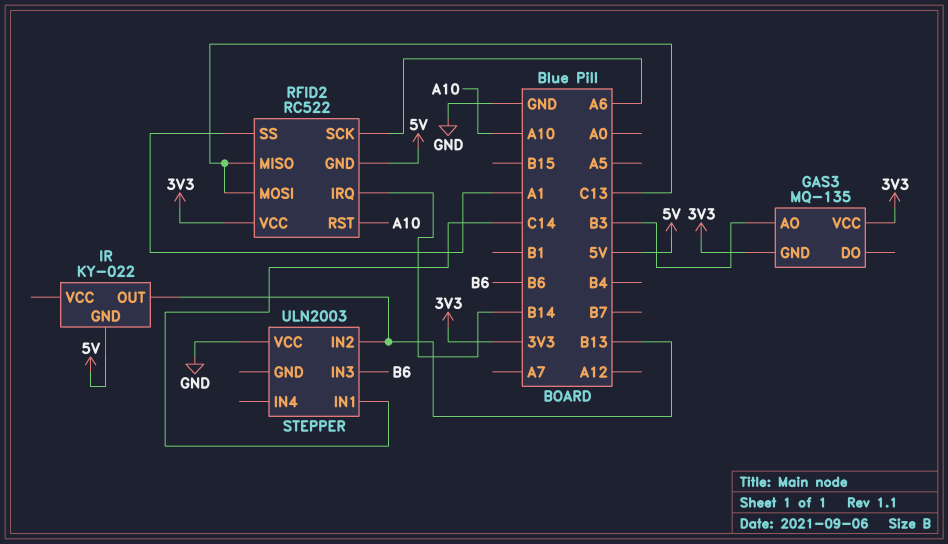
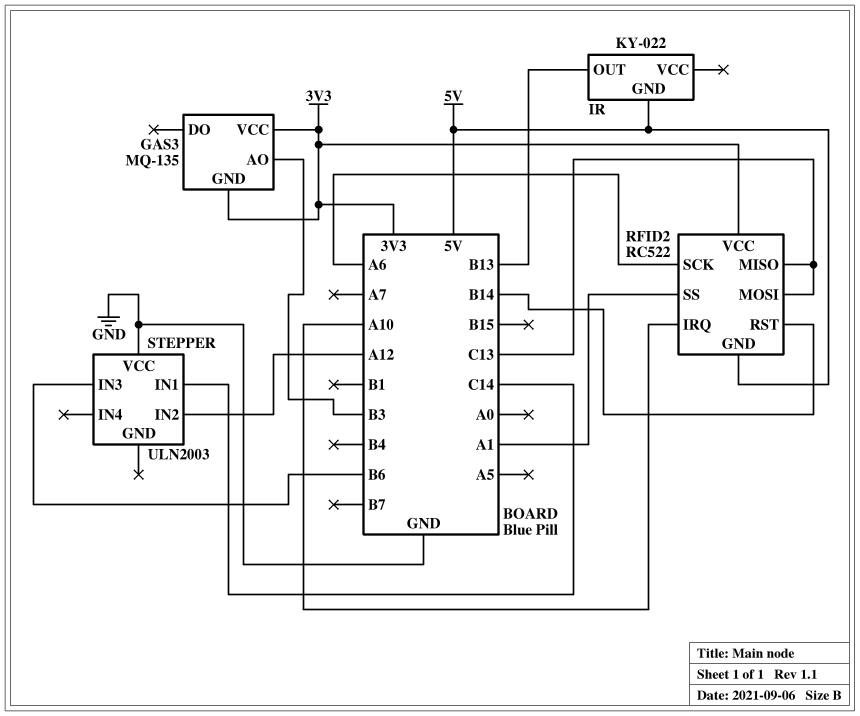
RFID2 pin IRQ: B14 -> A10
RFID2 pin RST: A10 -> B14
STEPPER pin IN2: B13 -> A12

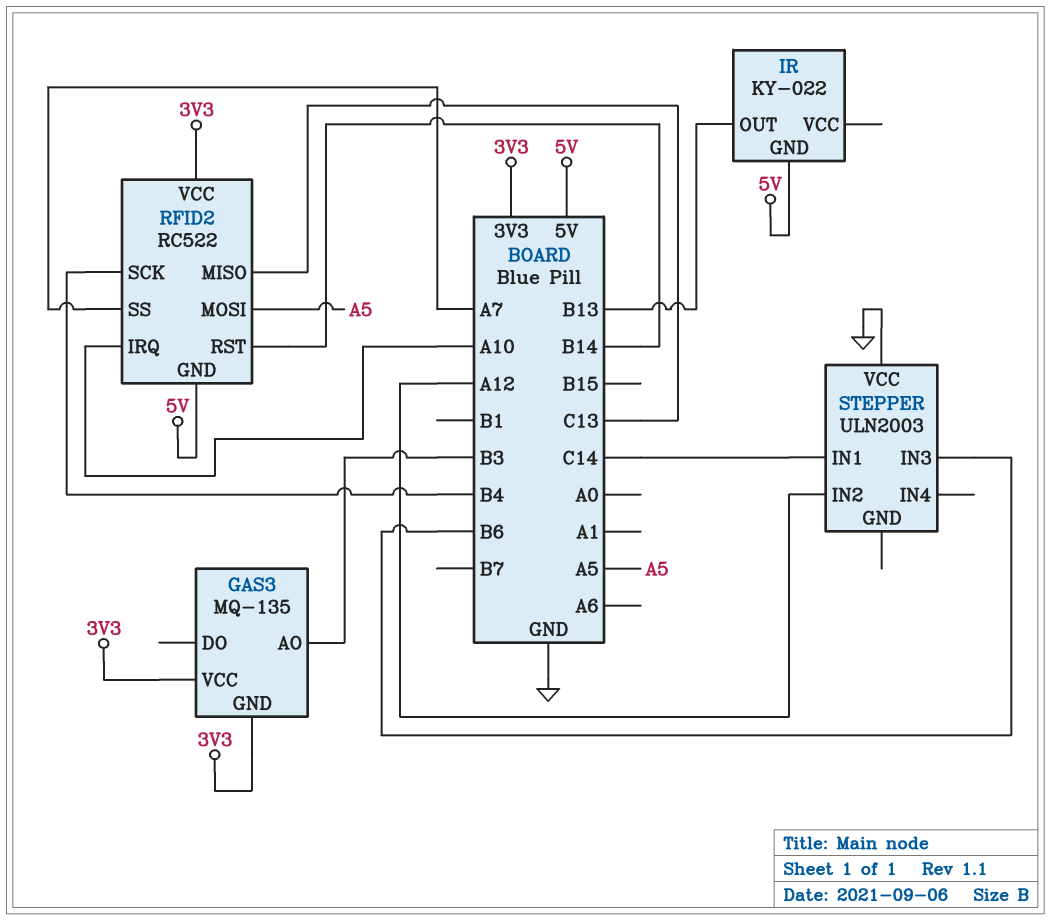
RFID2 pin MOSI: C13 -> A5
RFID2 pin SCK: A6 -> B4
RFID2 pin SS: A1 -> A7

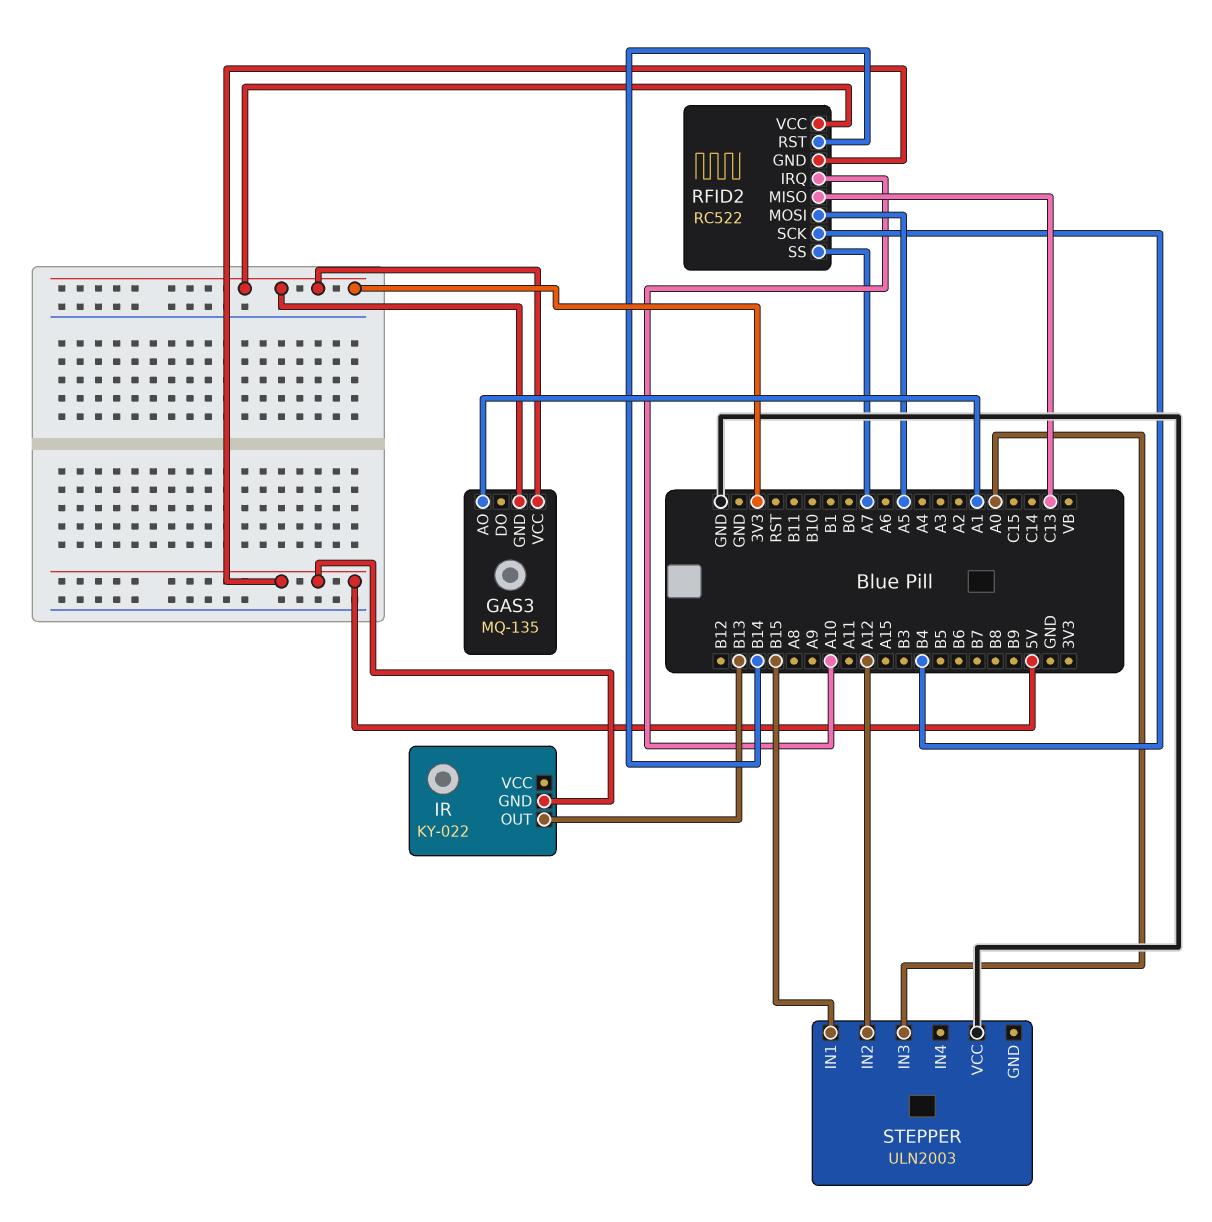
GAS3 pin AO: B3 -> A1
STEPPER pin IN1: C14 -> B15
STEPPER pin IN3: B6 -> A0

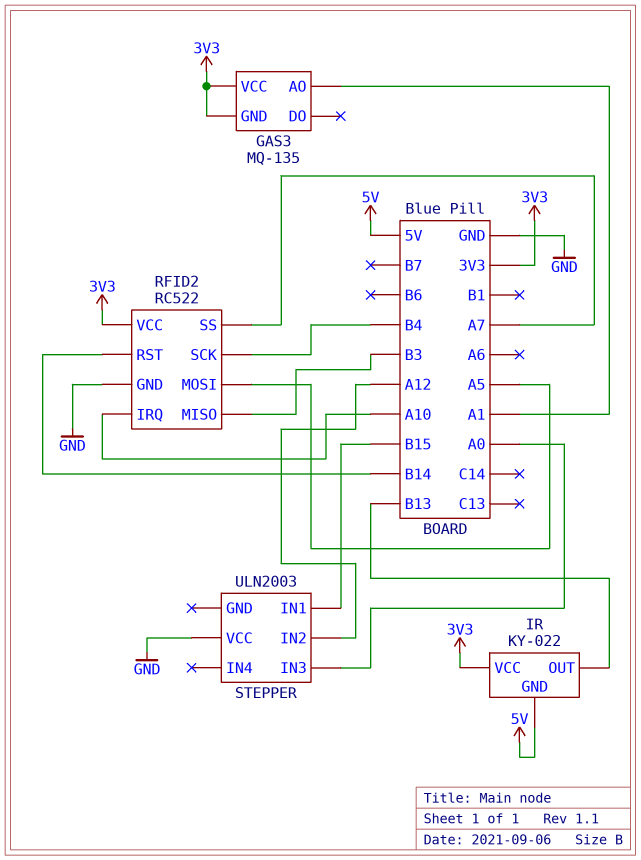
IR pin VCC: none -> 3V3
RFID2 pin GND: 5V -> GND
RFID2 pin MISO: C13 -> B3

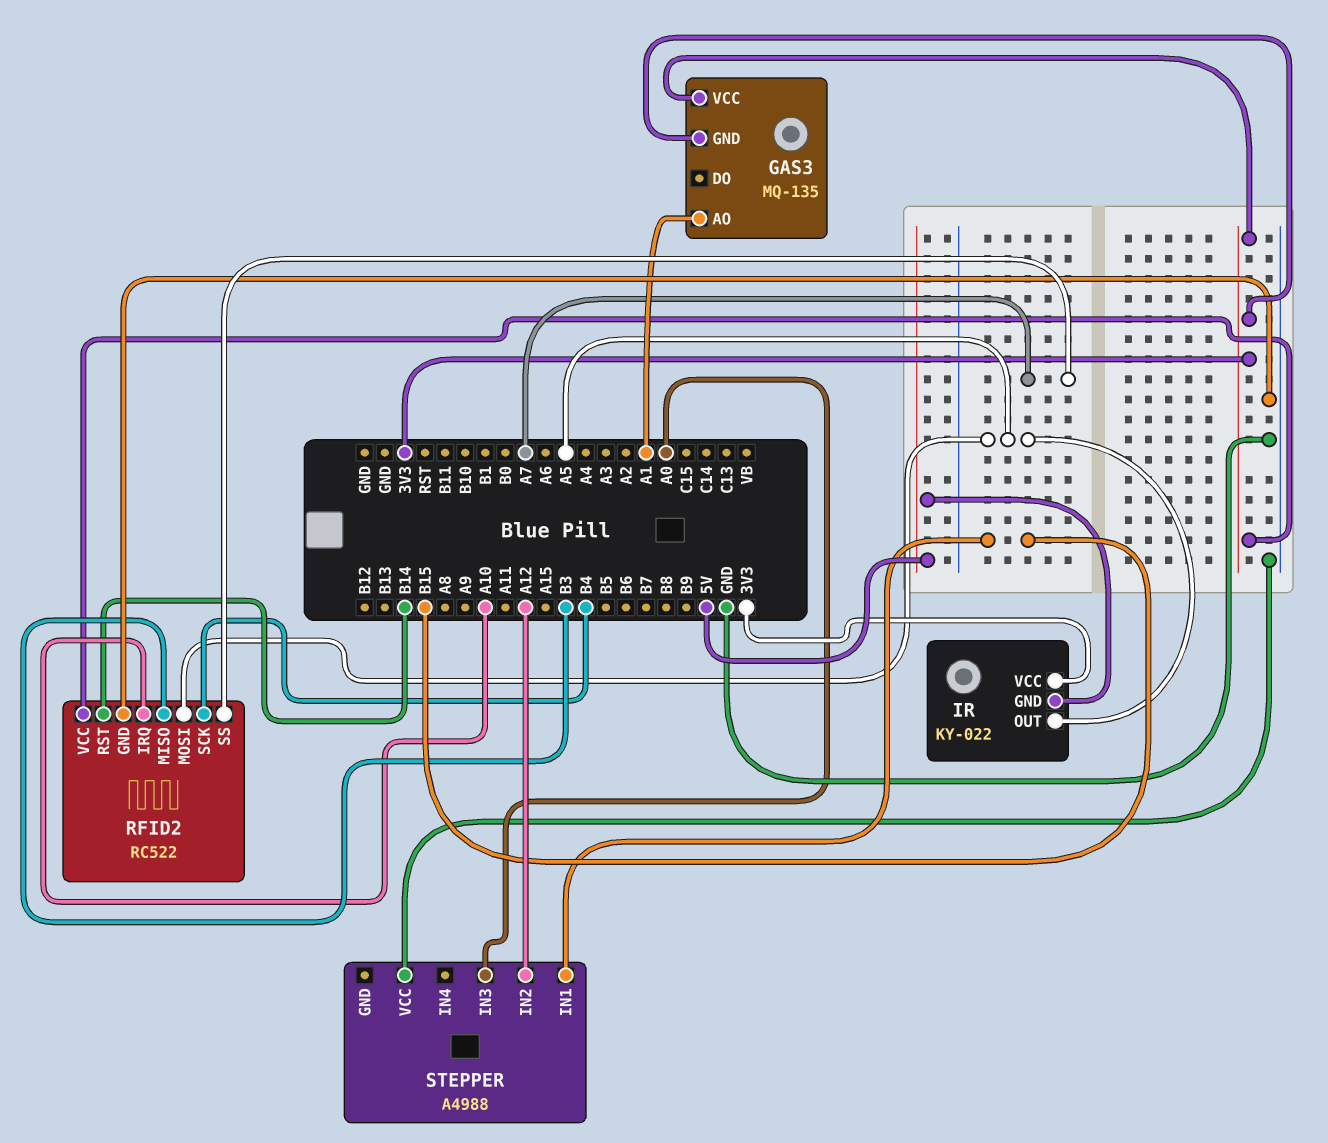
IR pin OUT: B13 -> A5
STEPPER: ULN2003 -> A4988

